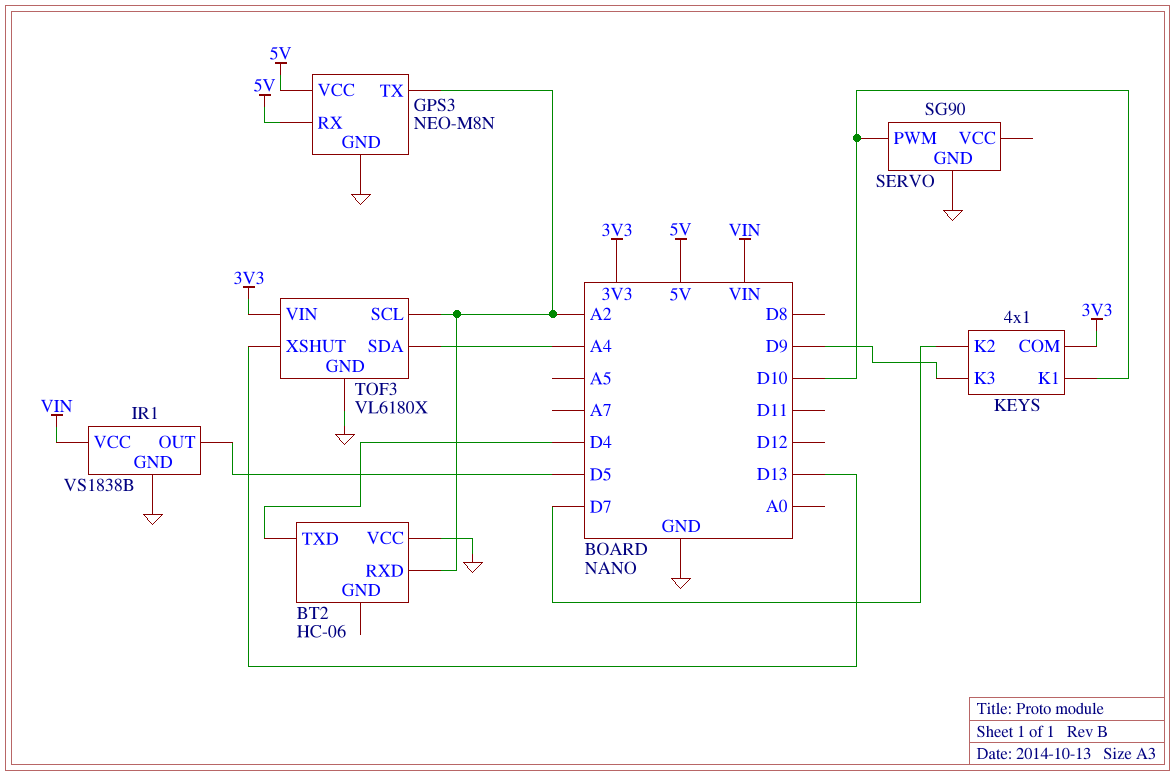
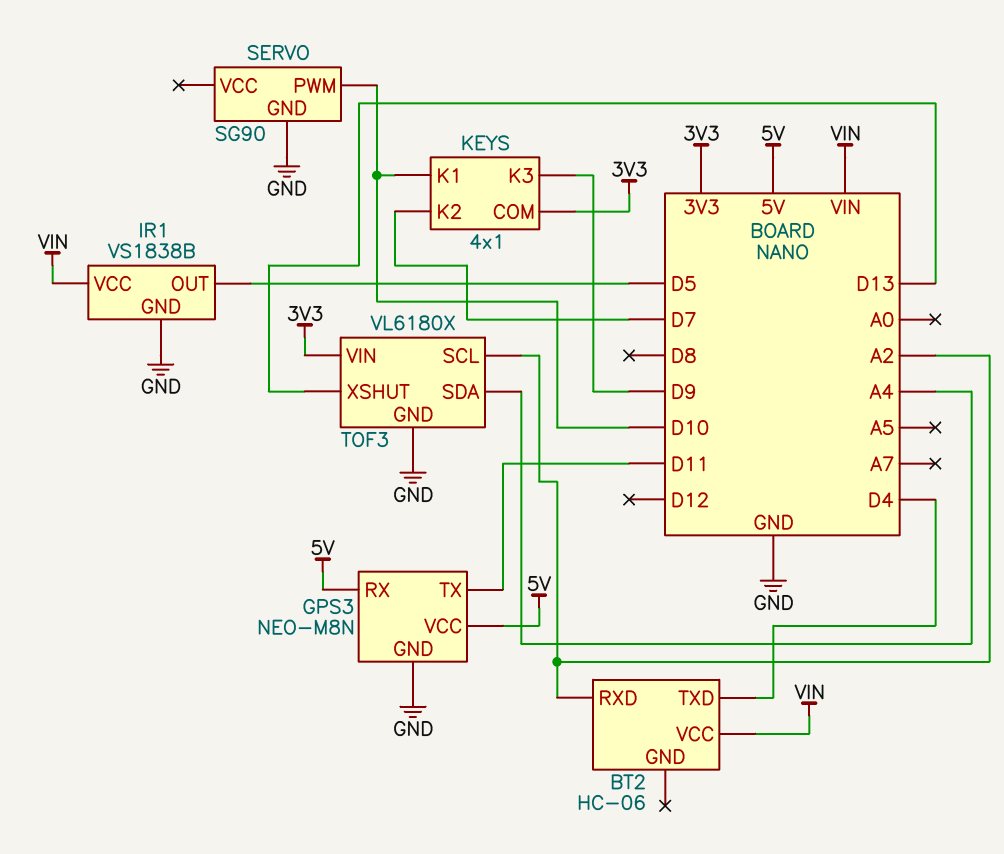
BT2 pin VCC: GND -> VIN
GPS3 pin TX: A2 -> D11

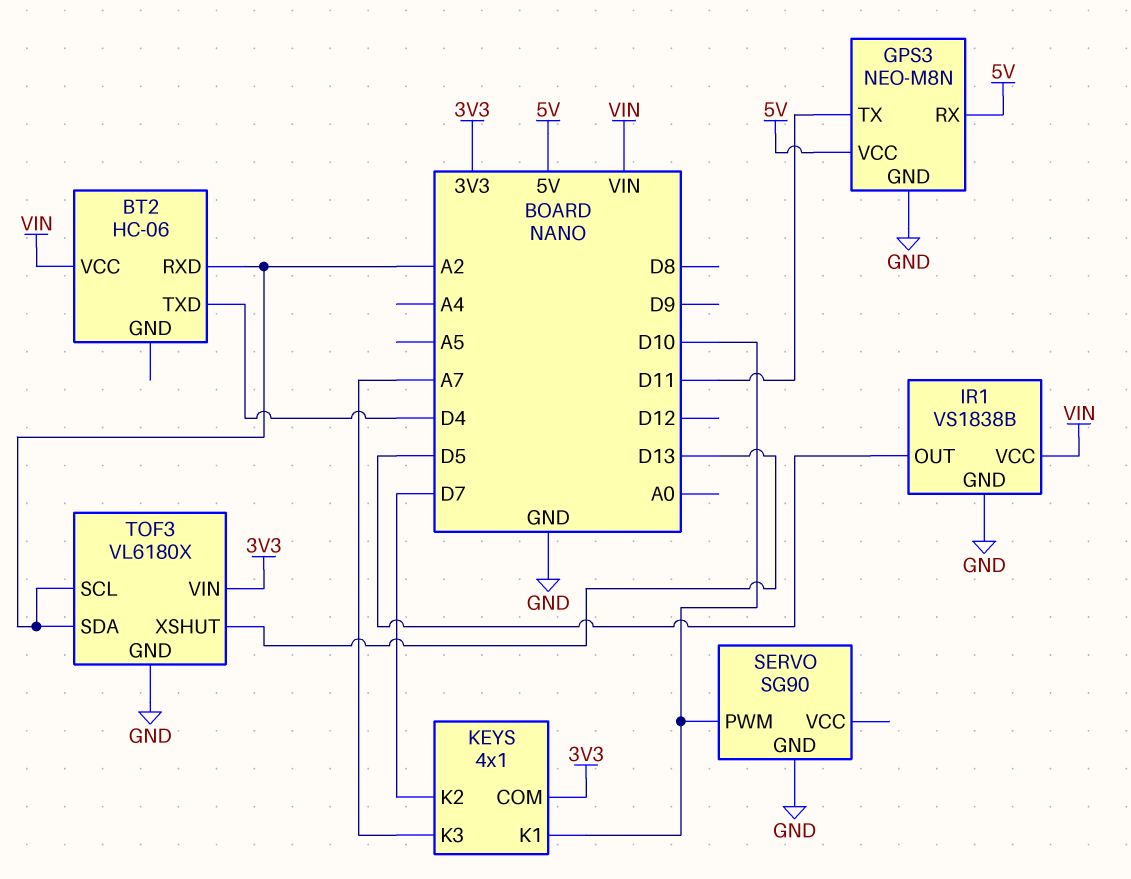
KEYS pin K3: D9 -> A7
TOF3 pin SDA: A4 -> A2

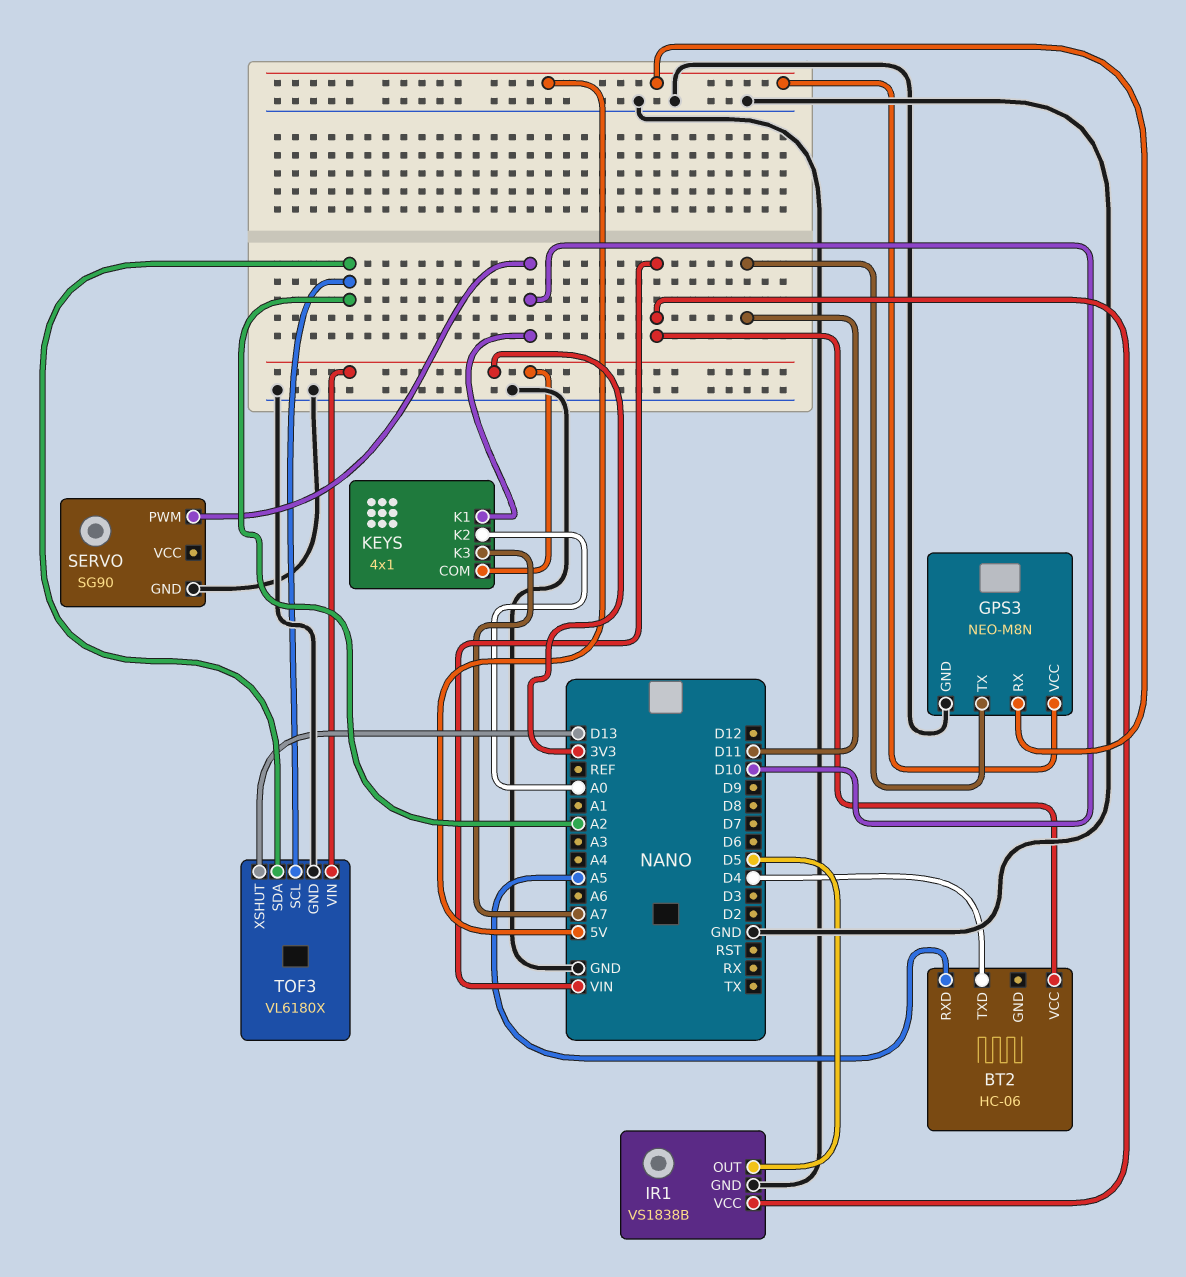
BT2 pin RXD: A2 -> A5
KEYS pin K2: D7 -> A0

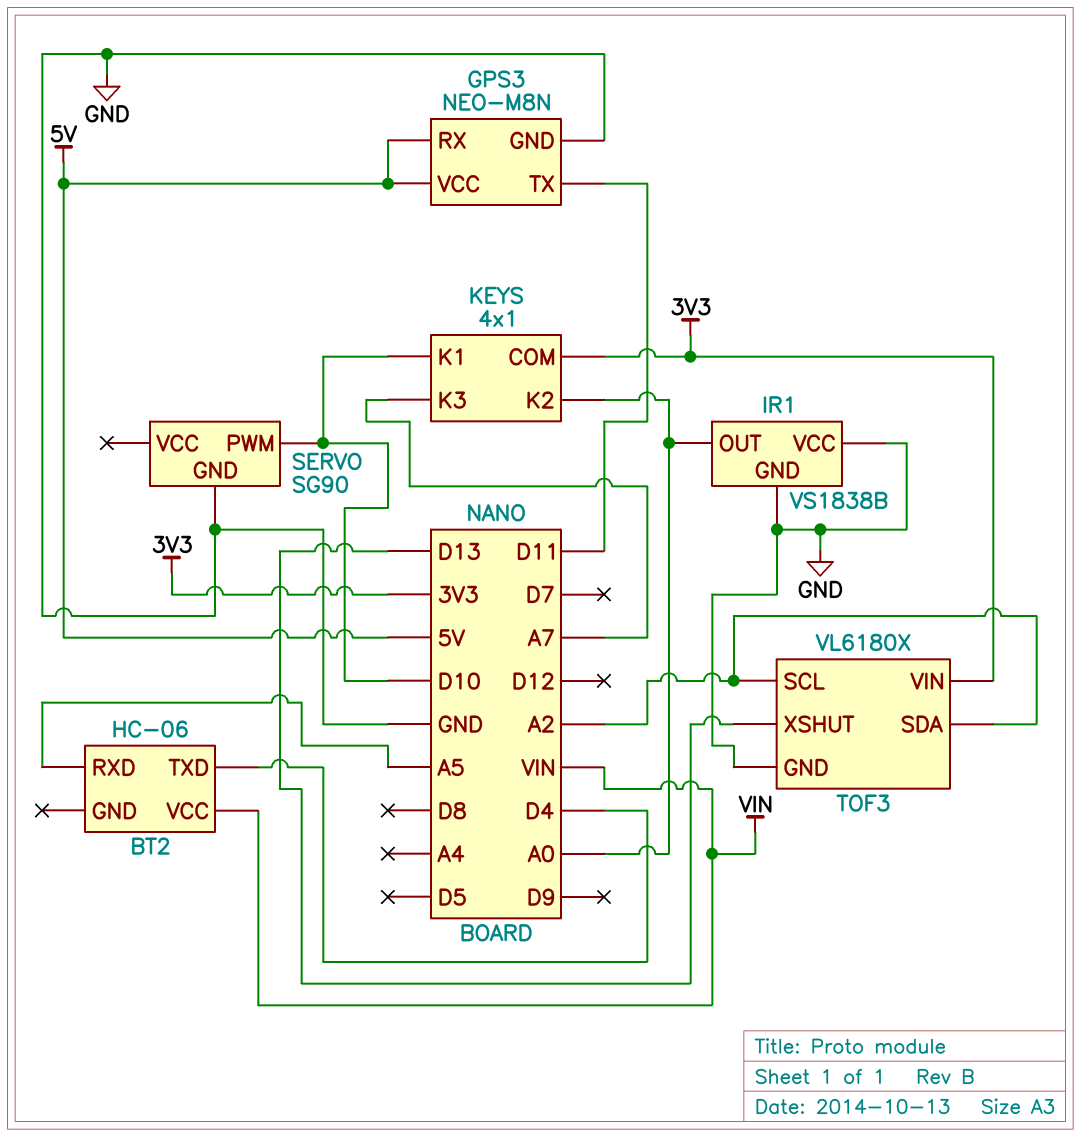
IR1 pin OUT: D5 -> A0
IR1 pin VCC: VIN -> GND

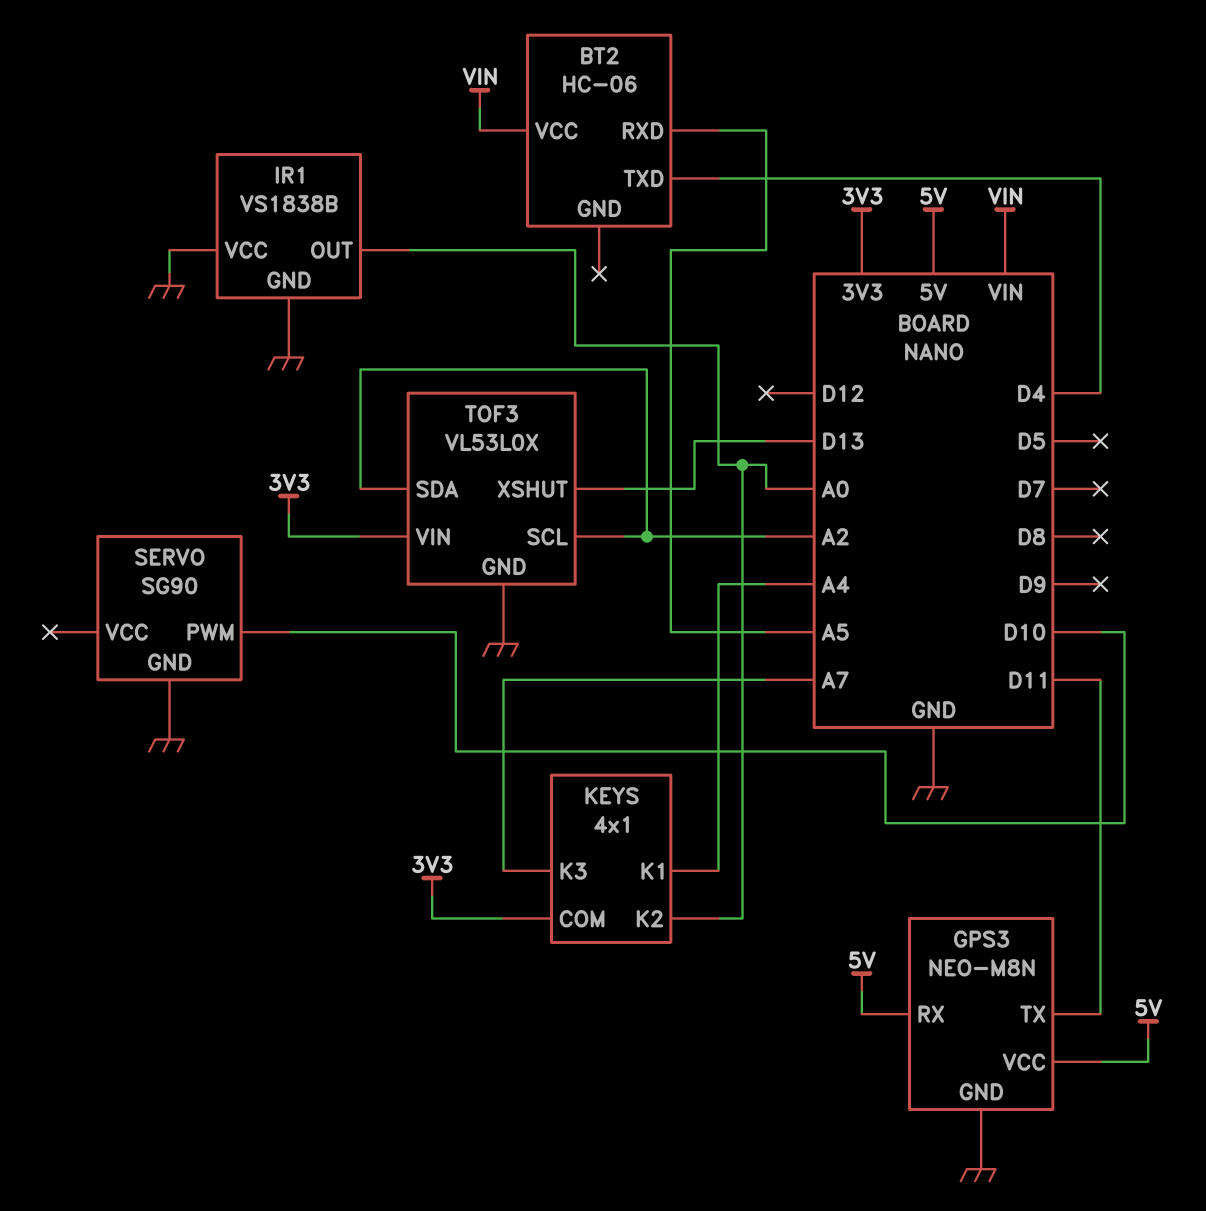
KEYS pin K1: D10 -> A4
TOF3: VL6180X -> VL53L0X

